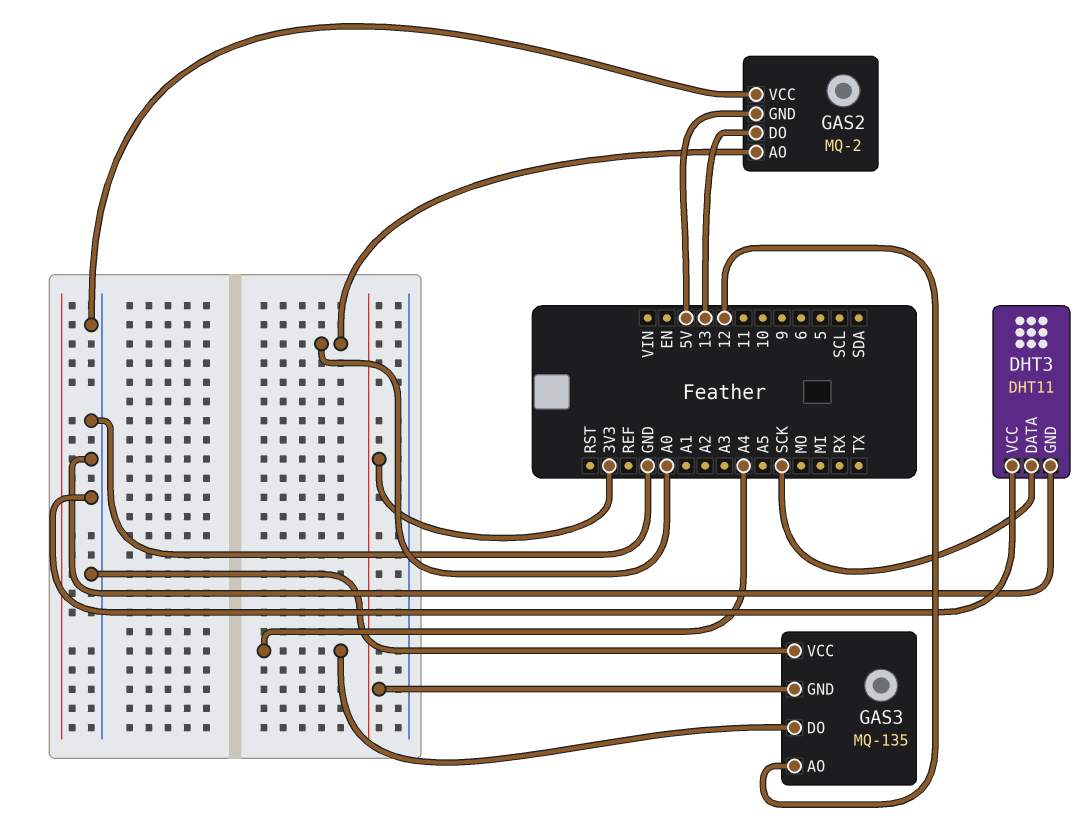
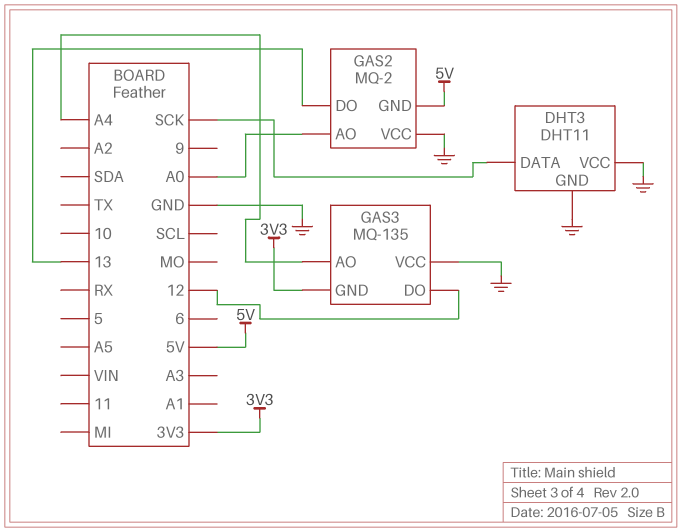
GAS3 pin AO: 12 -> A4
GAS3 pin DO: A4 -> 12

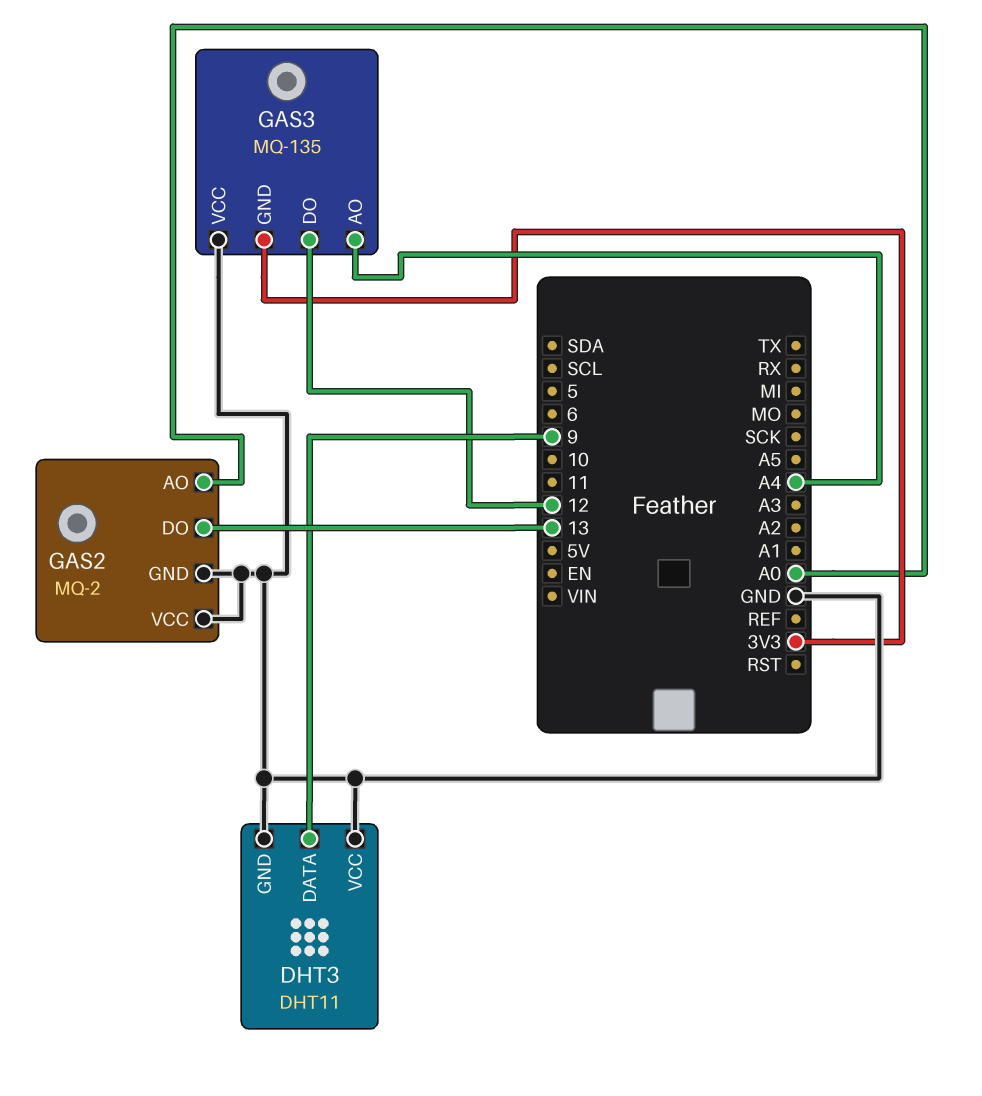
DHT3 pin DATA: SCK -> 9
GAS2 pin GND: 5V -> GND

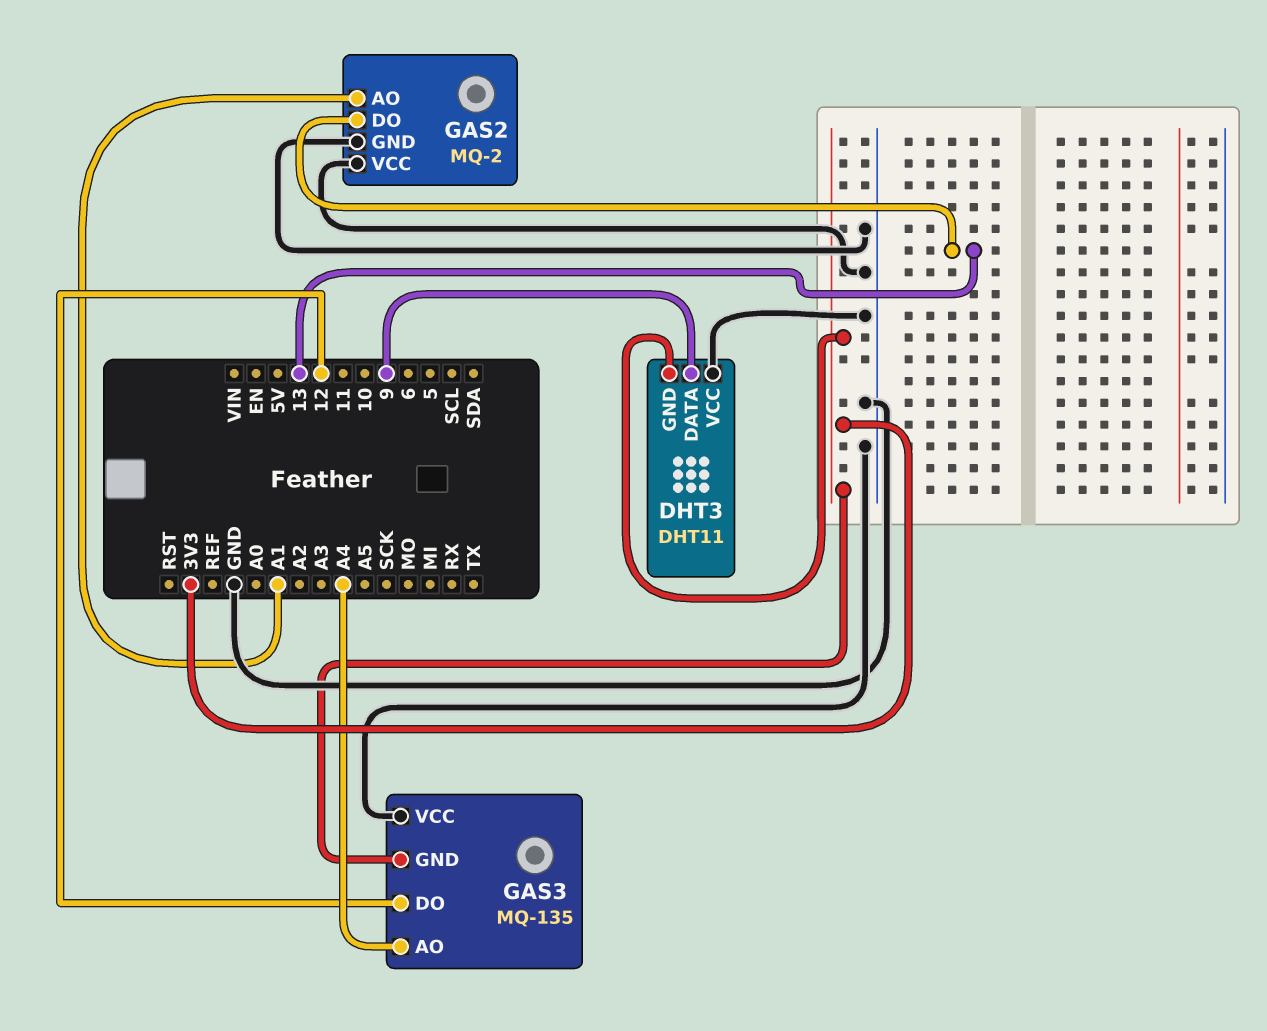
DHT3 pin GND: GND -> 3V3
GAS2 pin AO: A0 -> A1

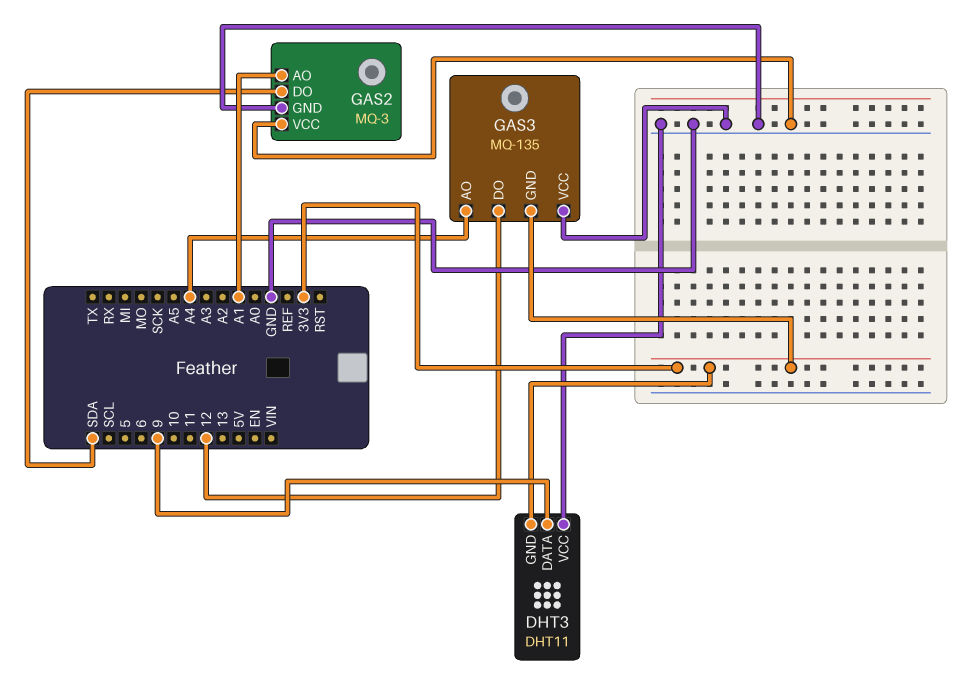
GAS2: MQ-2 -> MQ-3
GAS2 pin DO: 13 -> SDA

